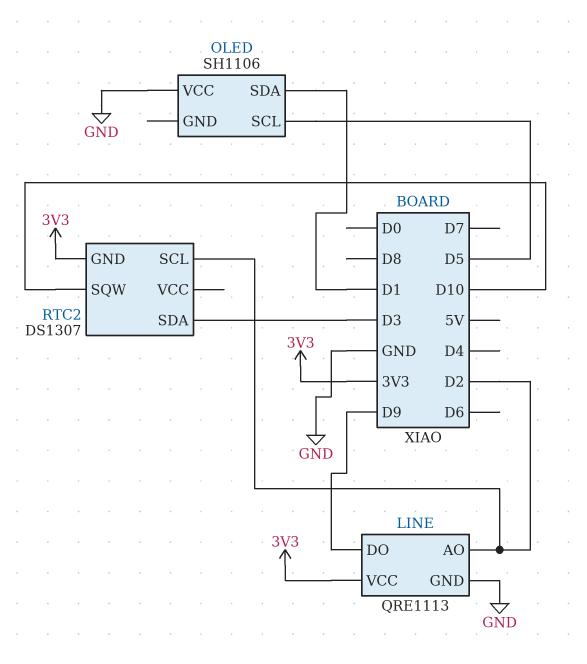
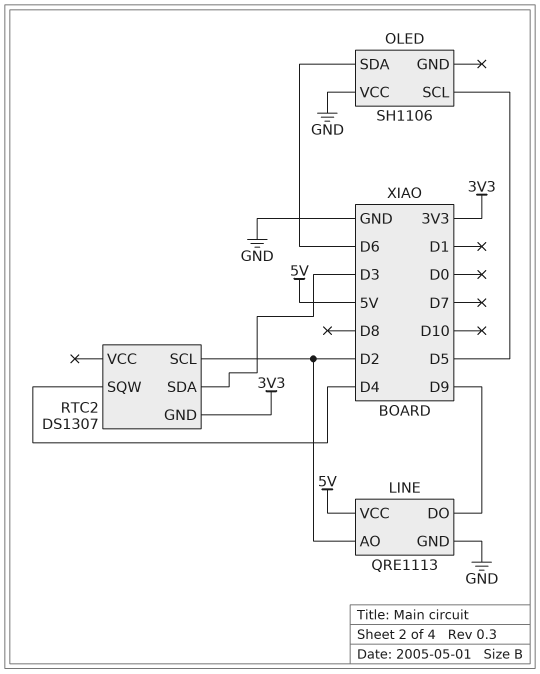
LINE pin VCC: 3V3 -> 5V
OLED pin SDA: D1 -> D6
RTC2 pin SQW: D10 -> D4

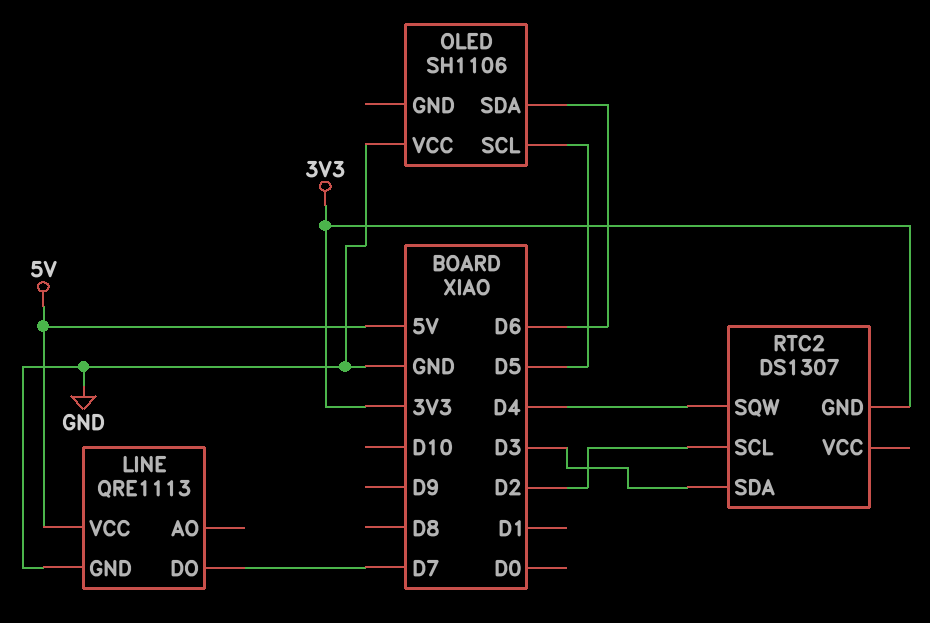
LINE pin AO: D2 -> none
LINE pin DO: D9 -> D7

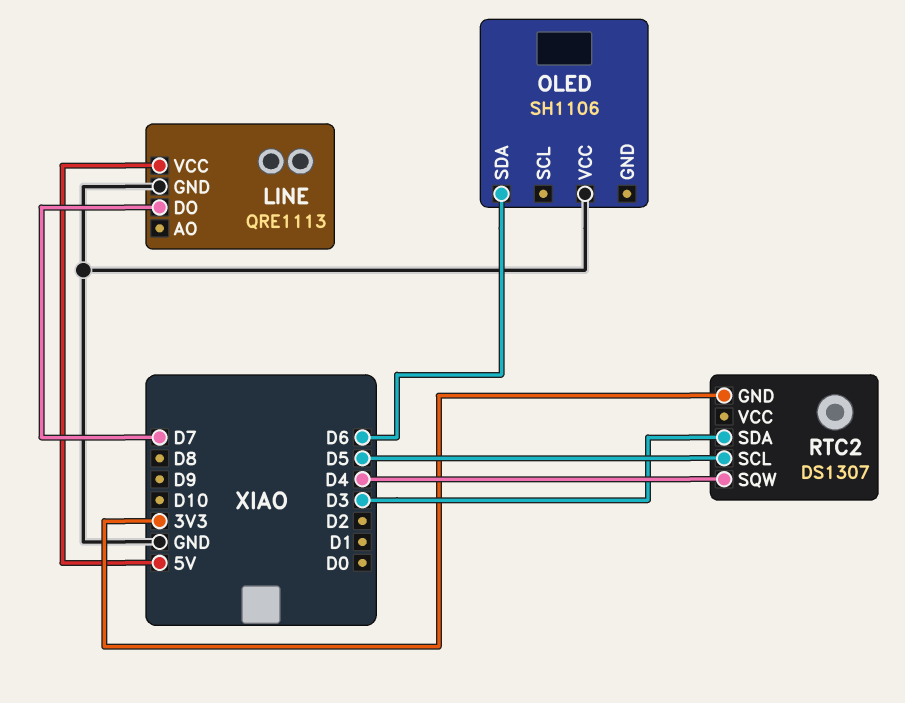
OLED pin SCL: D5 -> none
RTC2 pin SCL: D2 -> D5

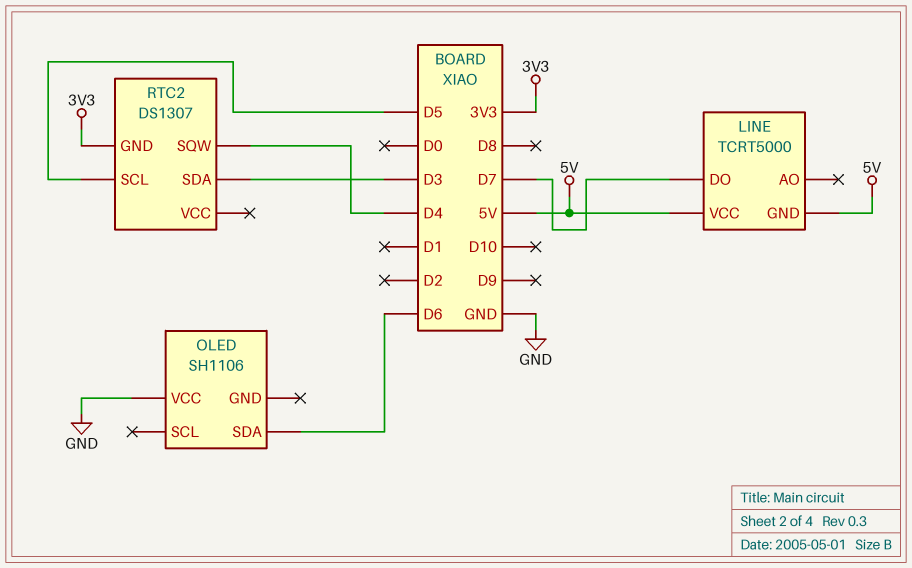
LINE: QRE1113 -> TCRT5000
LINE pin GND: GND -> 5V

